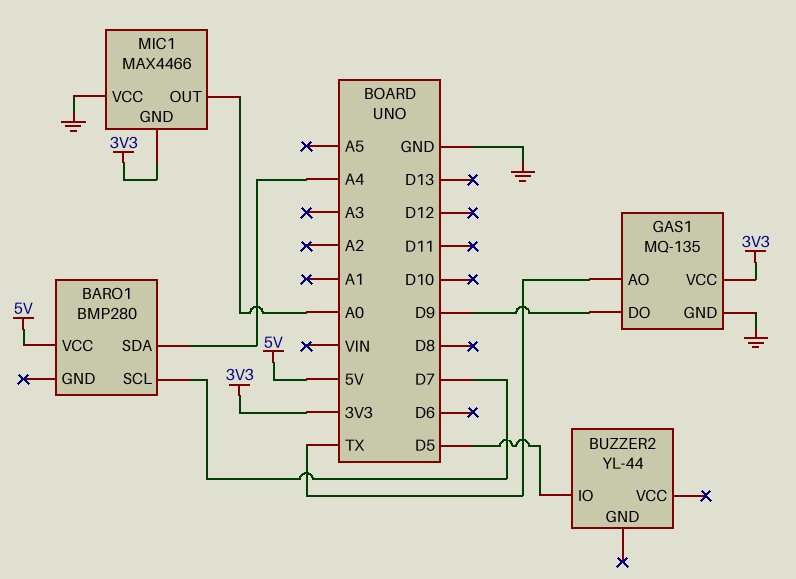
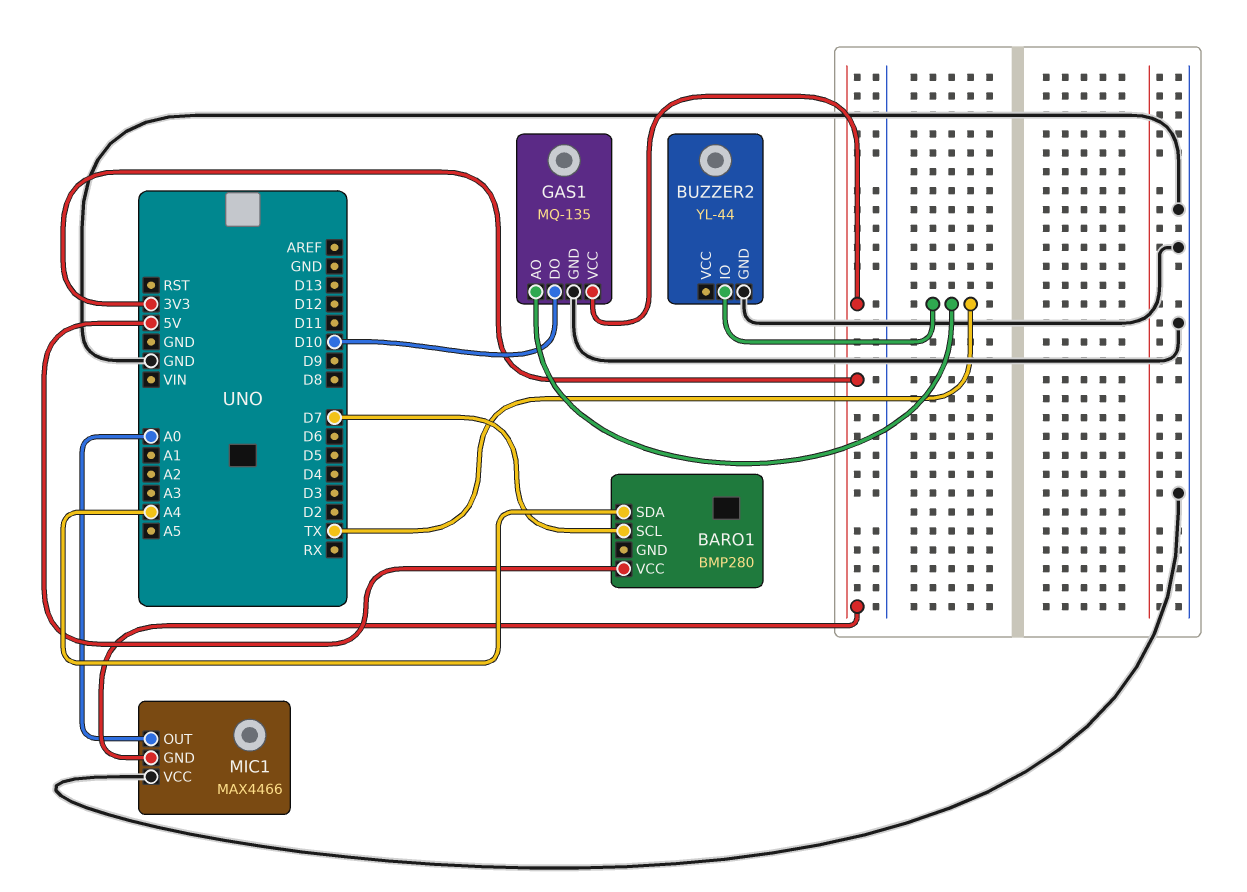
BUZZER2 pin GND: none -> GND
BUZZER2 pin IO: D5 -> TX
GAS1 pin DO: D9 -> D10

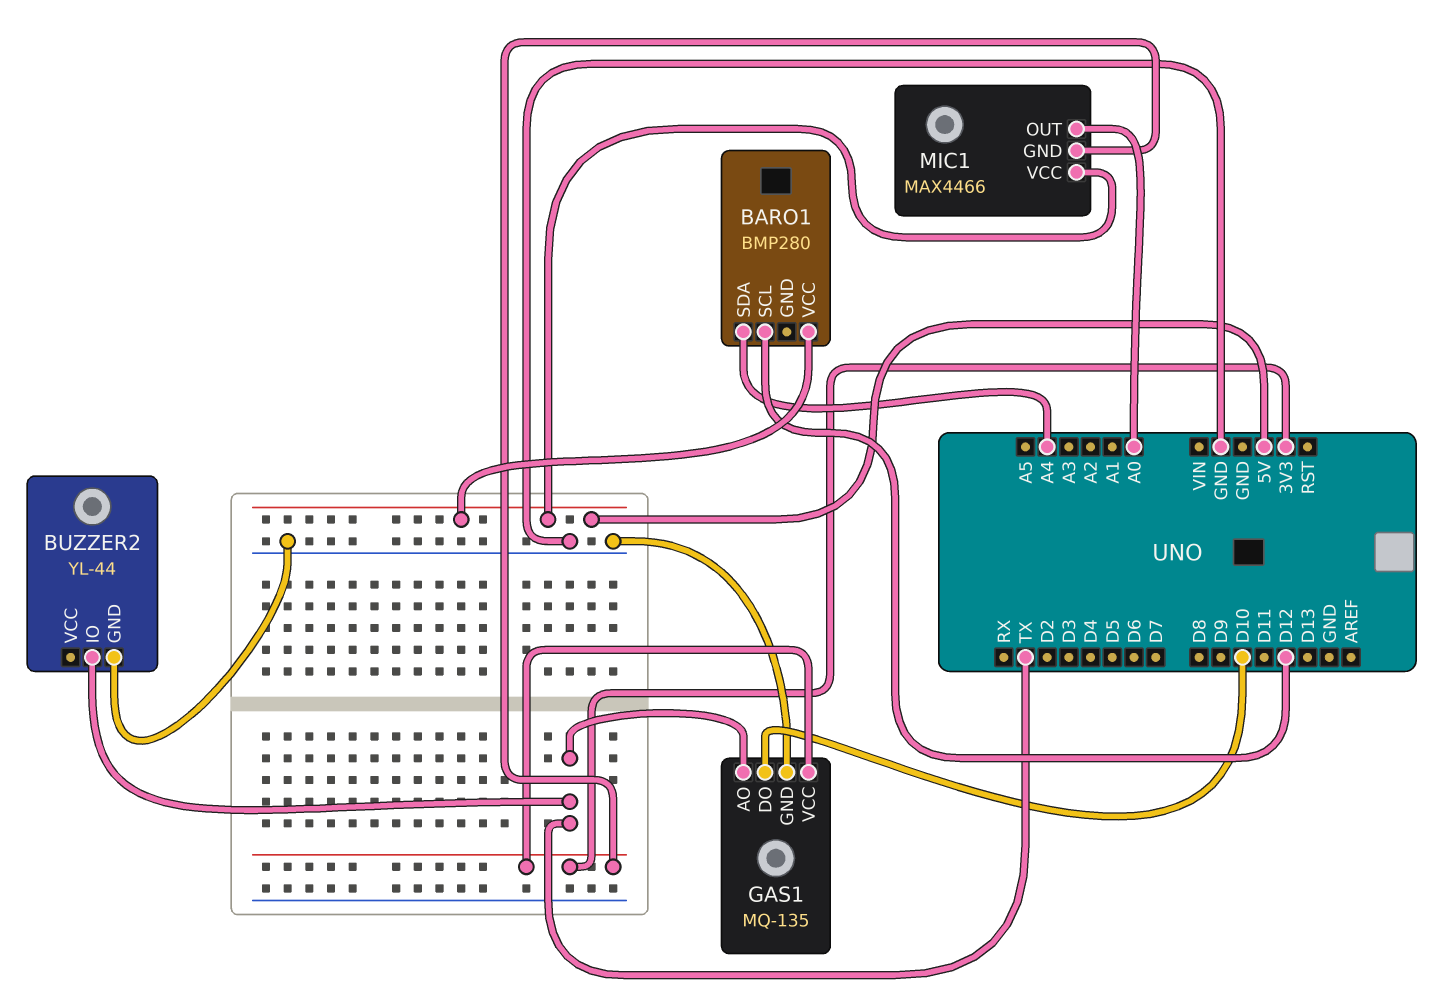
BARO1 pin SCL: D7 -> D12
MIC1 pin VCC: GND -> 5V

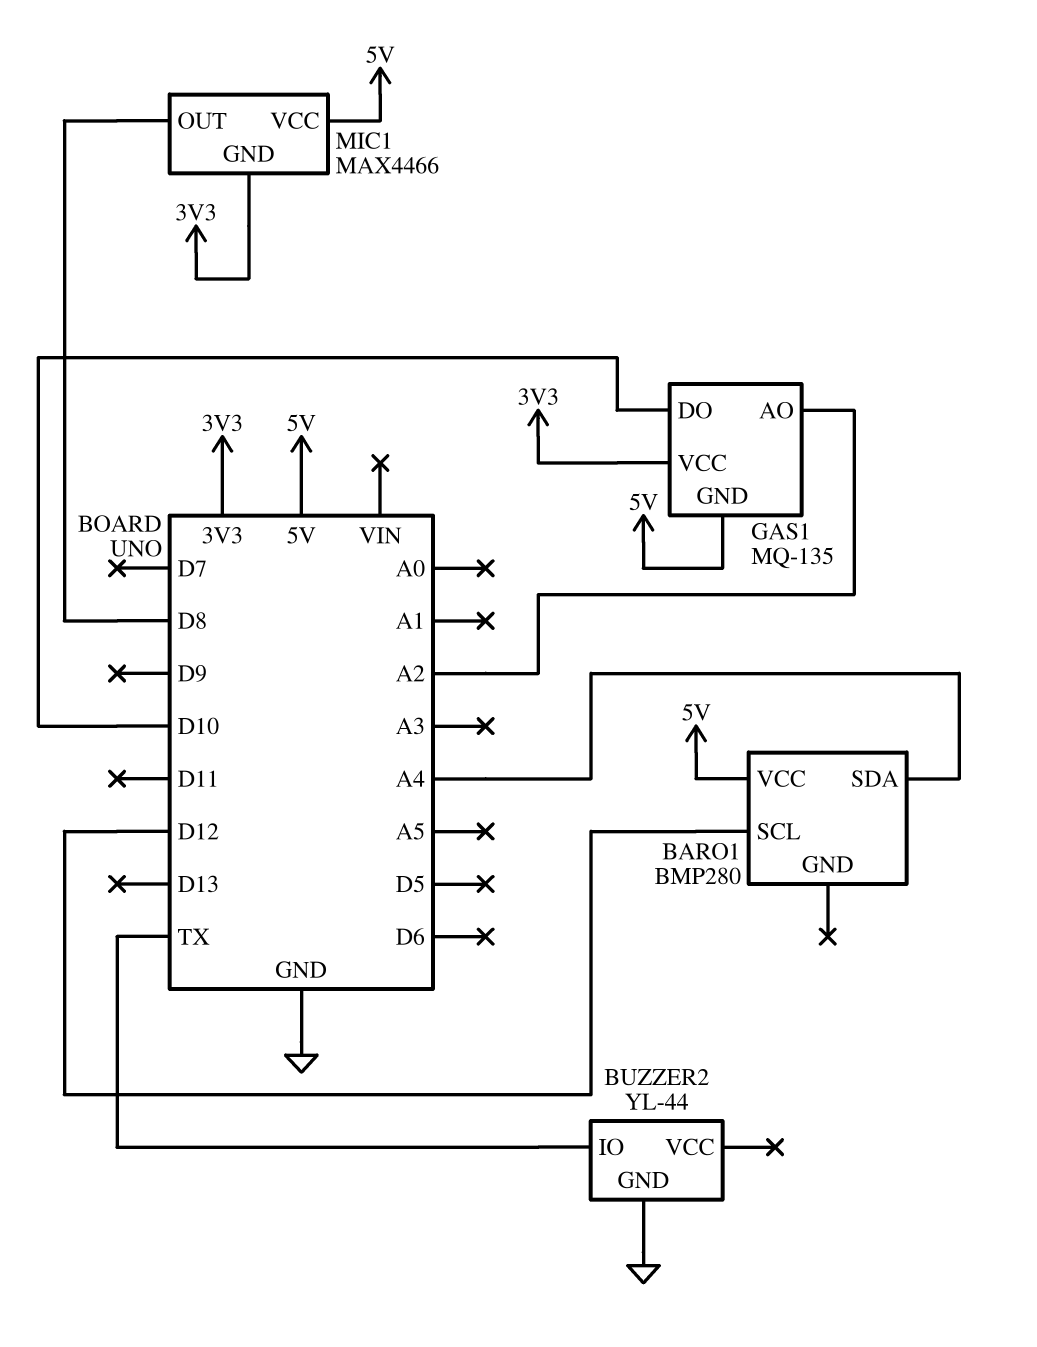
GAS1 pin AO: TX -> A2
GAS1 pin GND: GND -> 5V
MIC1 pin OUT: A0 -> D8

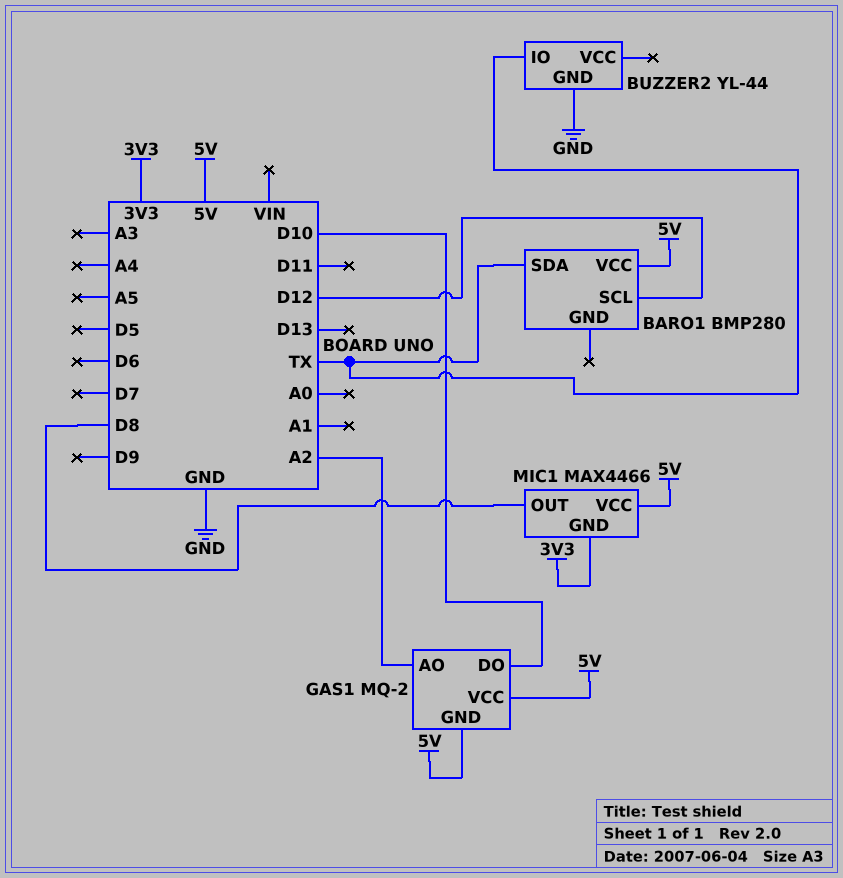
BARO1 pin SDA: A4 -> TX
GAS1: MQ-135 -> MQ-2
GAS1 pin VCC: 3V3 -> 5V

